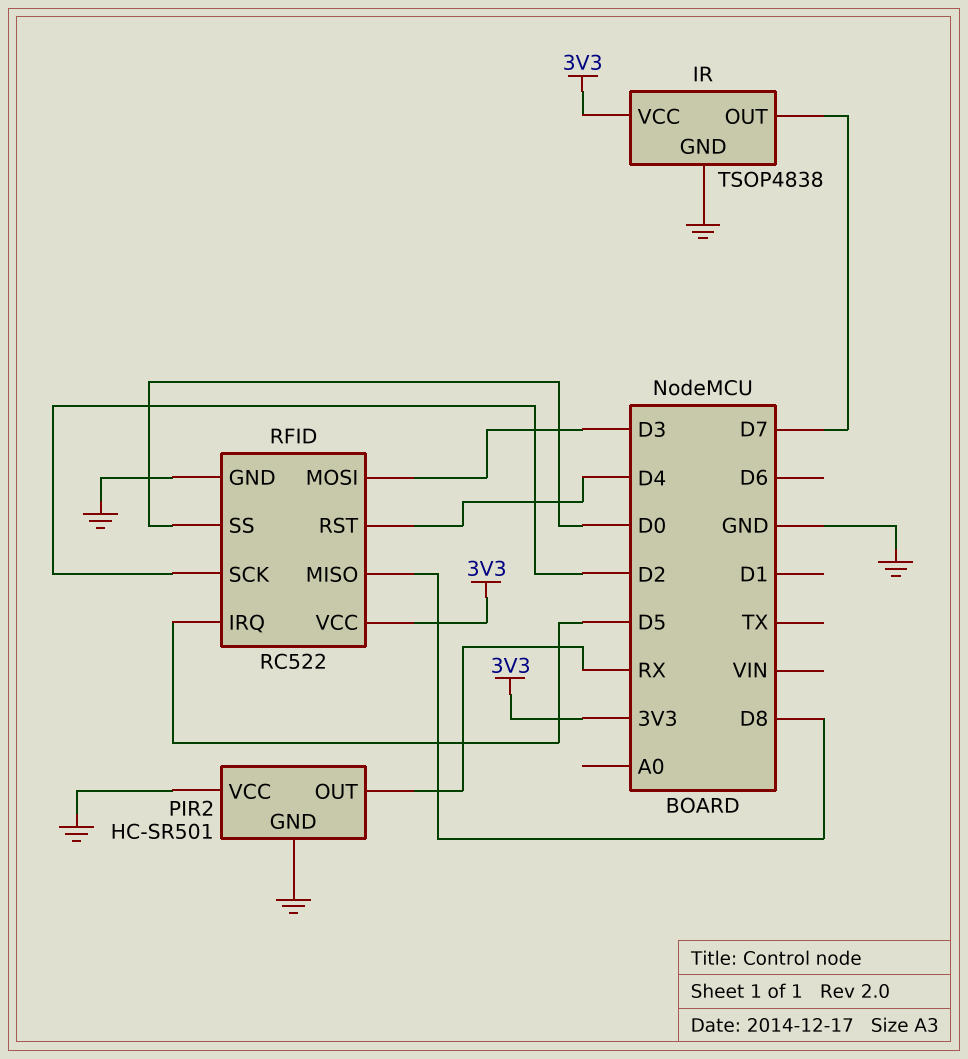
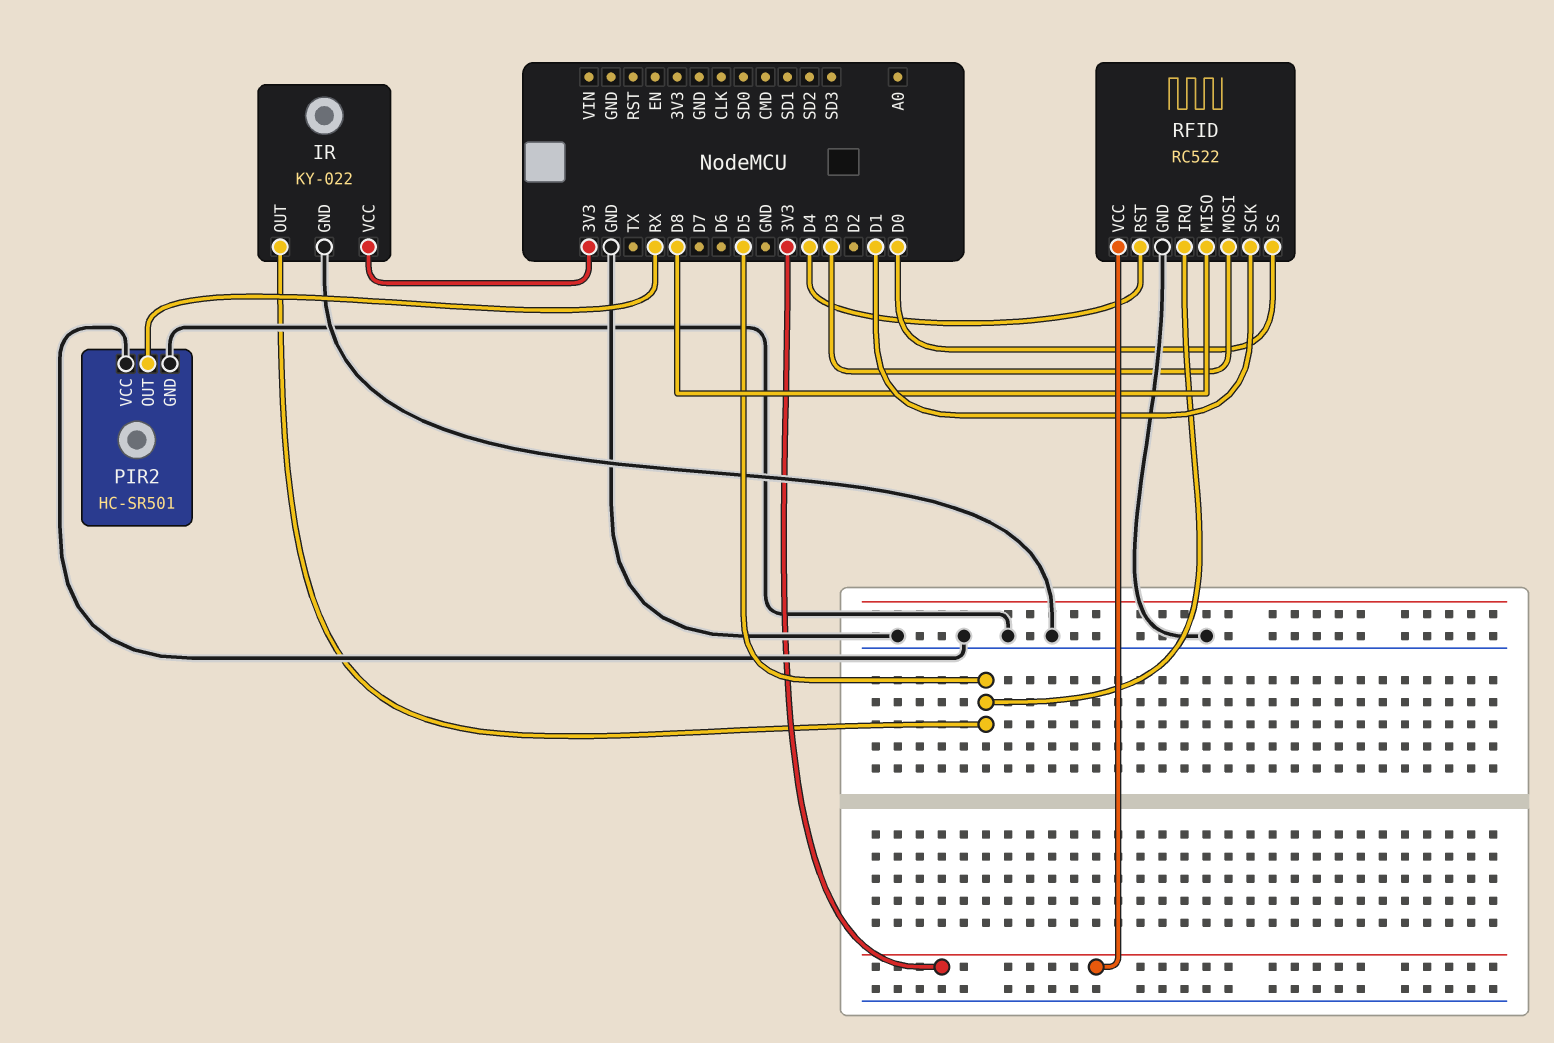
IR: TSOP4838 -> KY-022
IR pin OUT: D7 -> D5
RFID pin SCK: D2 -> D1

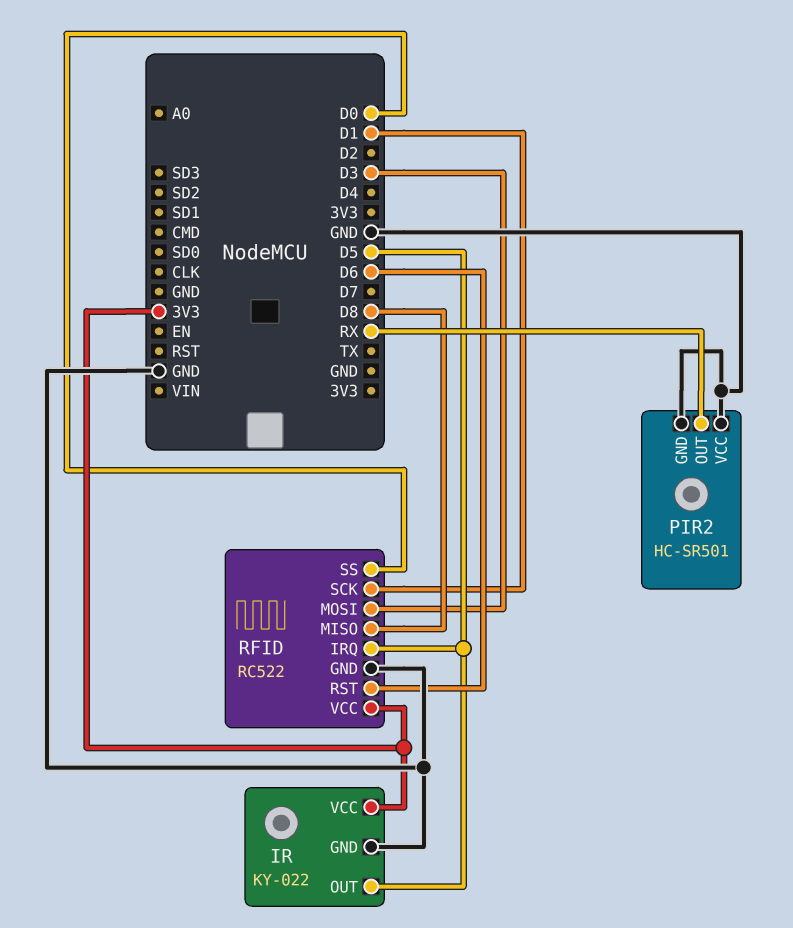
RFID pin RST: D4 -> D6

